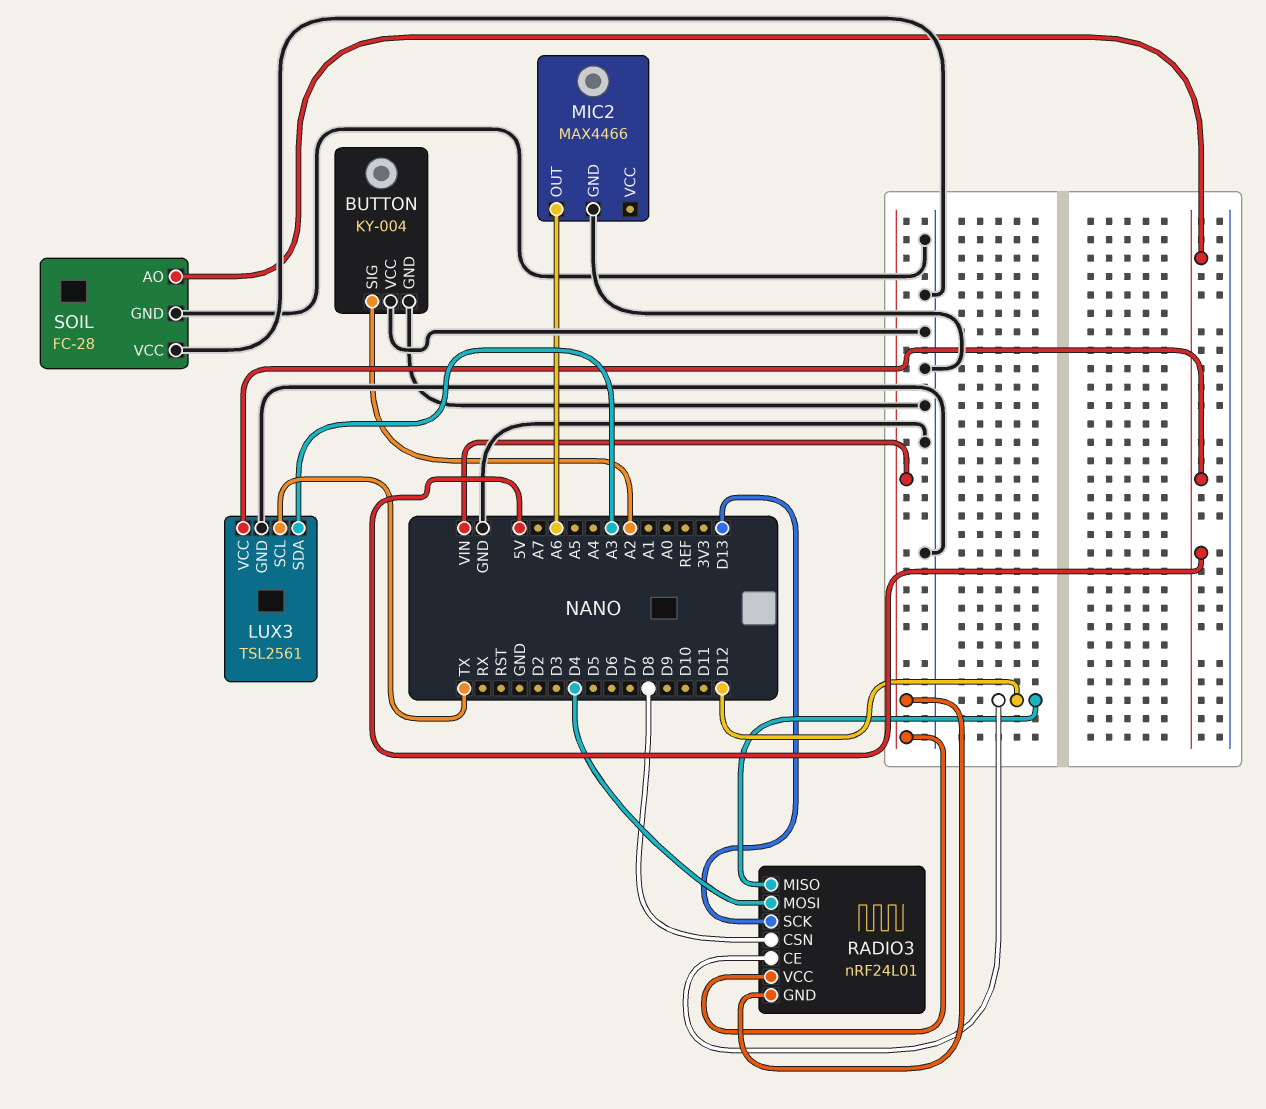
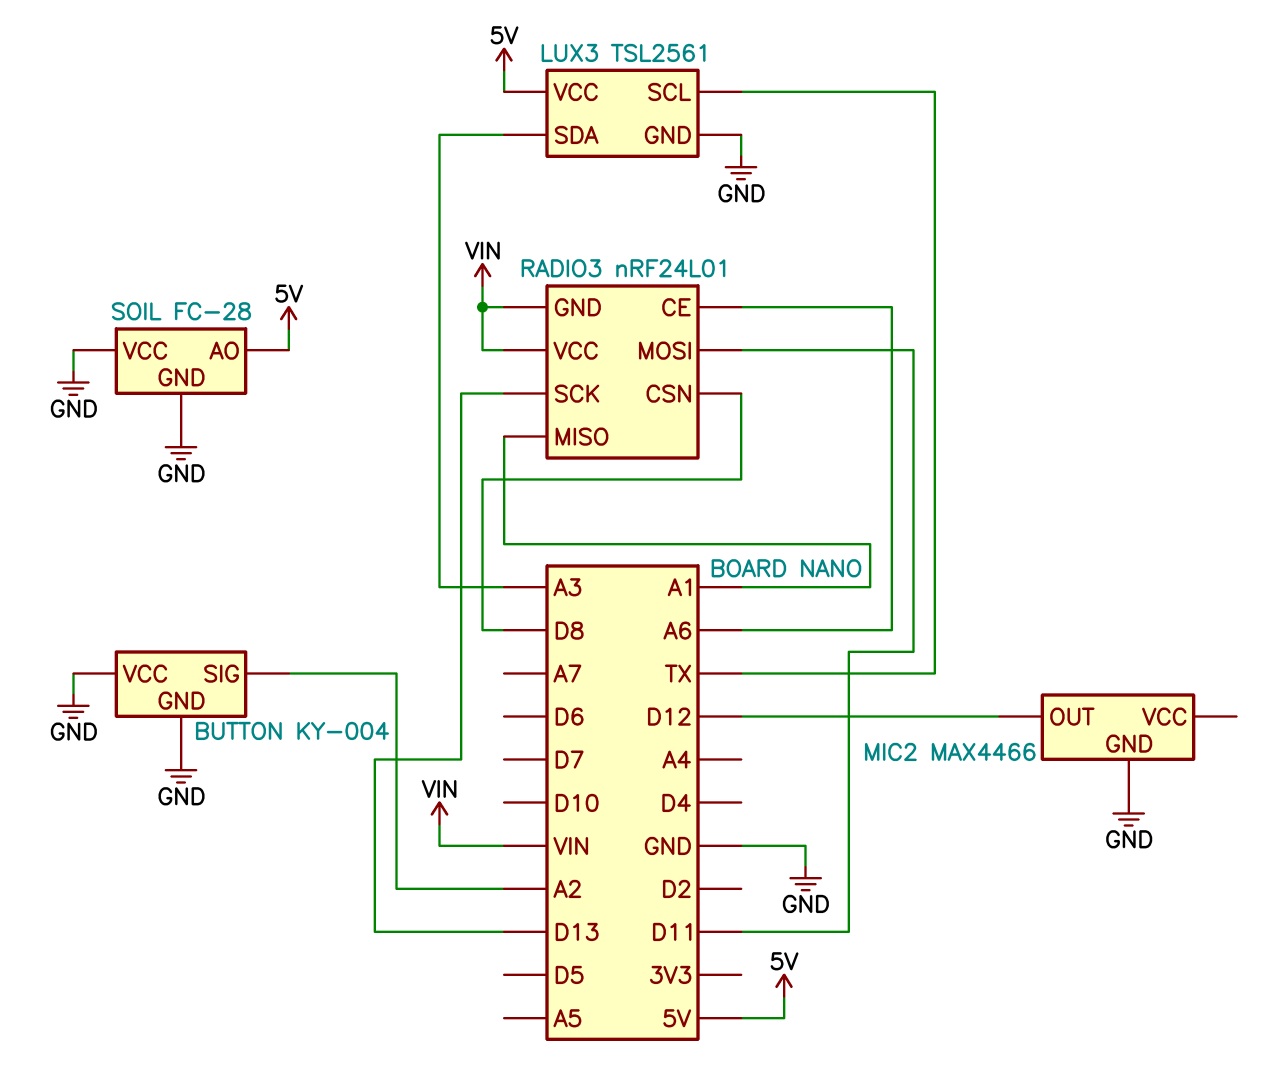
MIC2 pin OUT: A6 -> D12
RADIO3 pin CE: D12 -> A6
RADIO3 pin MISO: D12 -> A1
RADIO3 pin MOSI: D4 -> D11

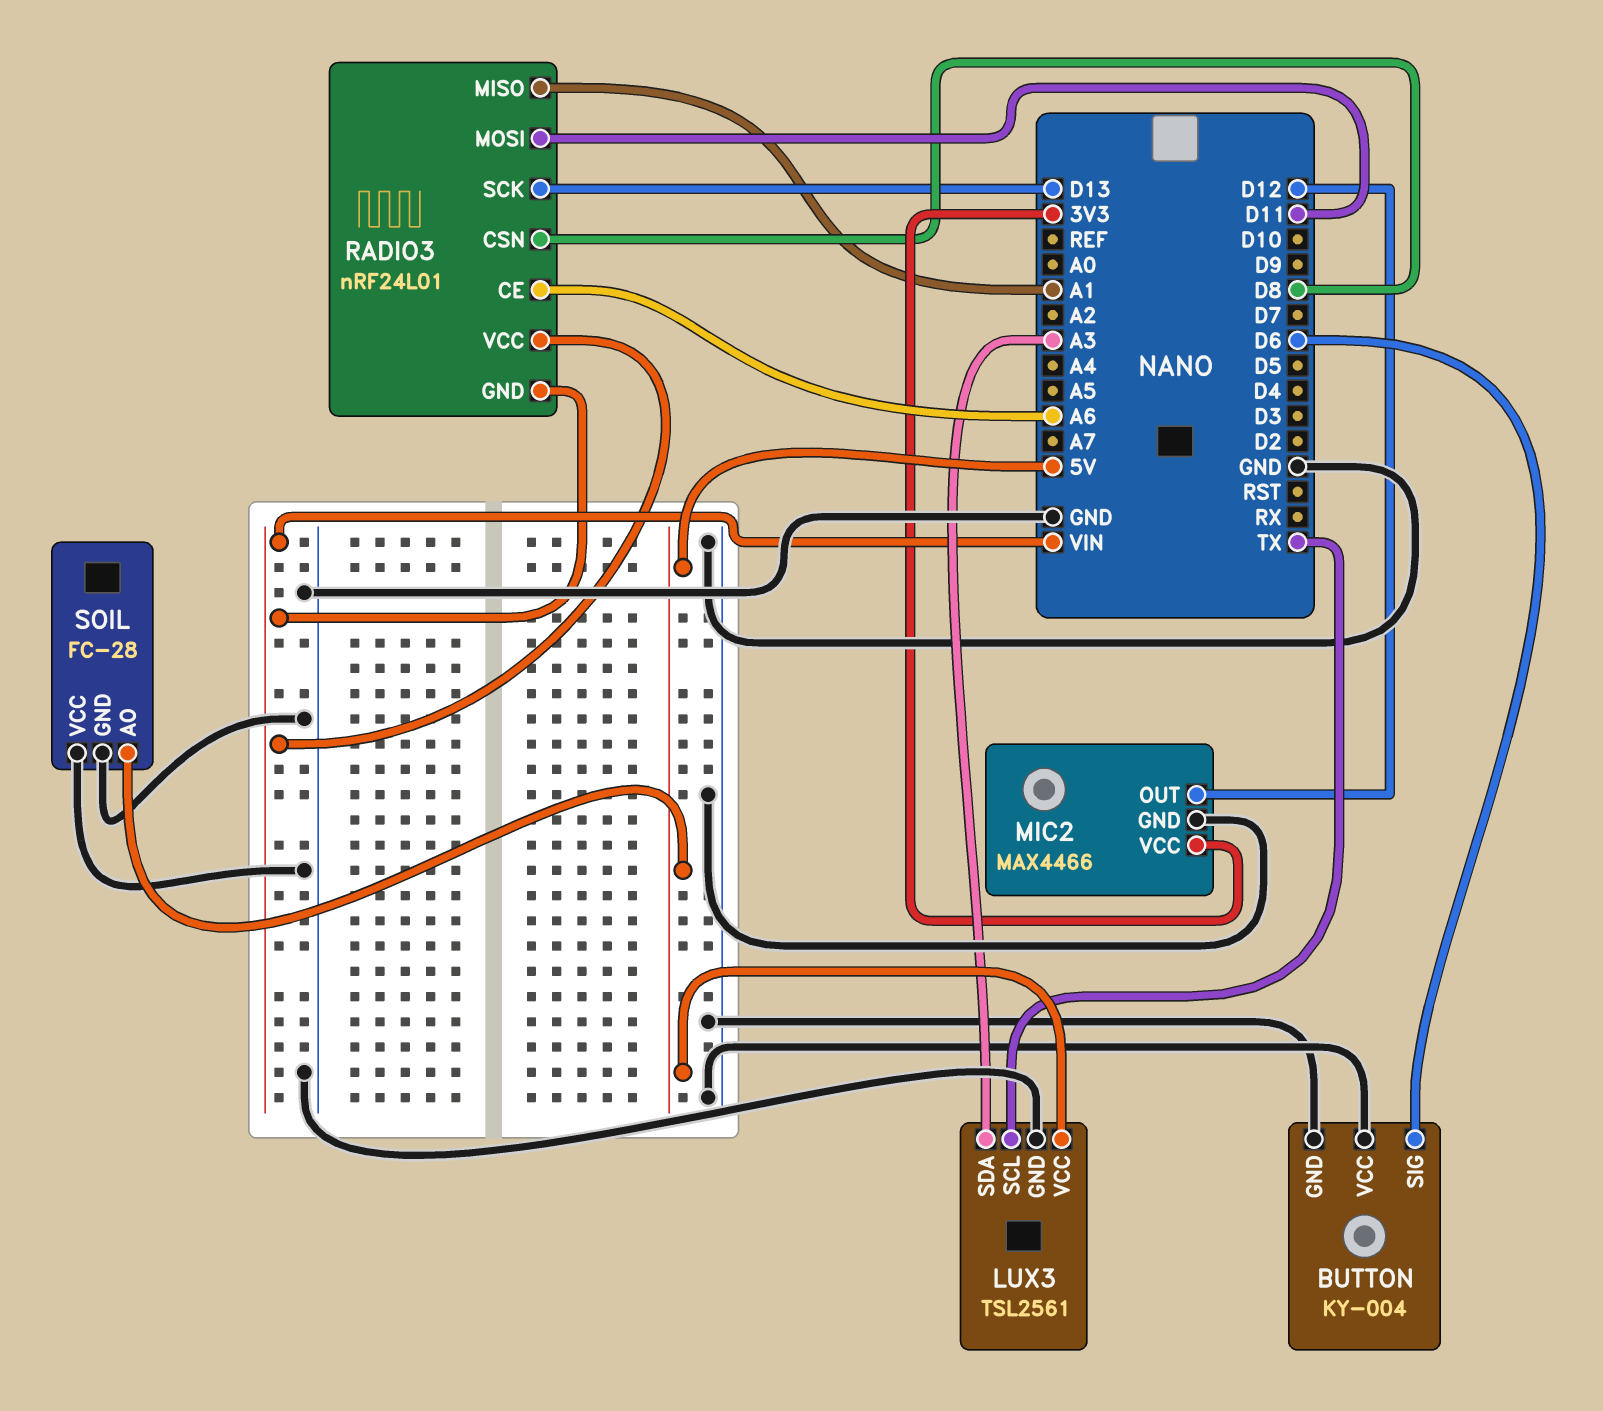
BUTTON pin SIG: A2 -> D6
MIC2 pin VCC: none -> 3V3

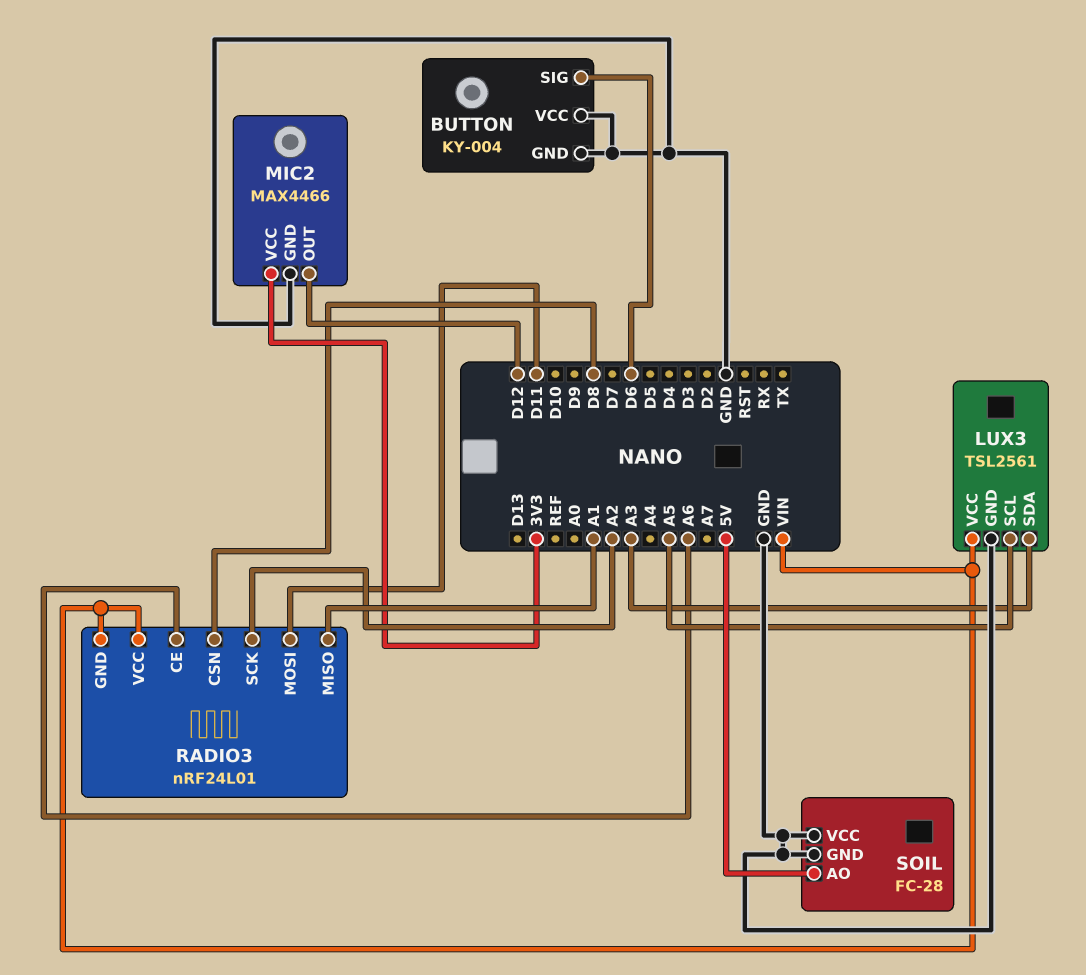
LUX3 pin SCL: TX -> A5
LUX3 pin VCC: 5V -> VIN
RADIO3 pin SCK: D13 -> A2

